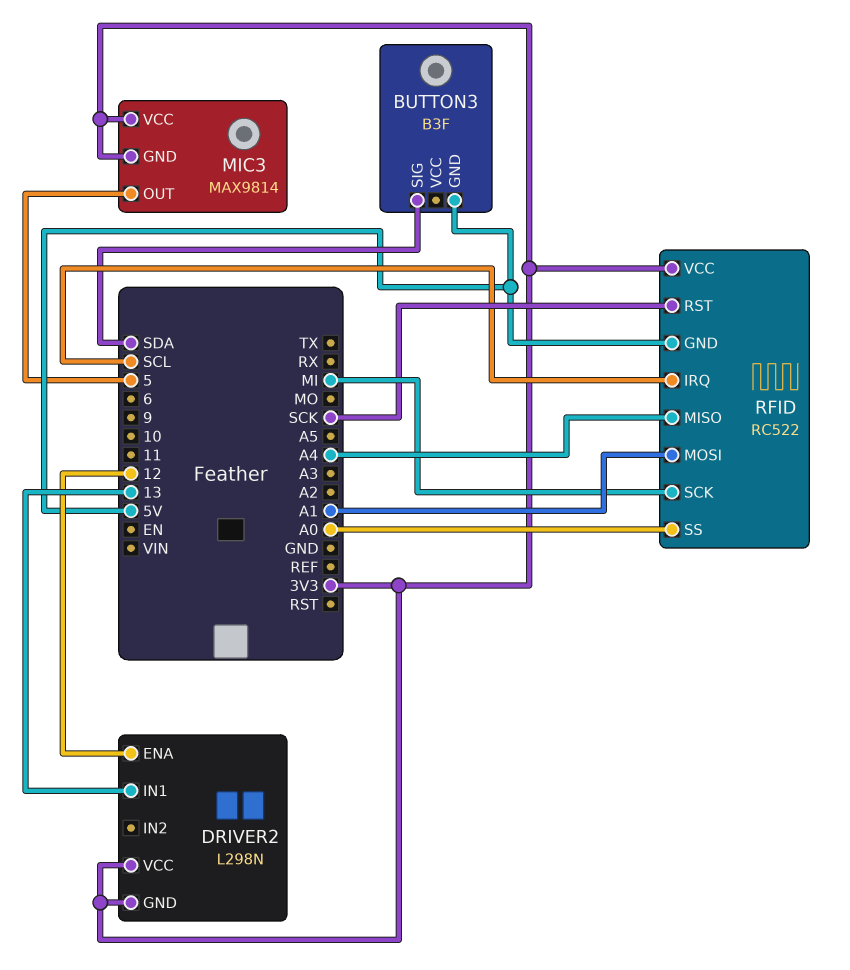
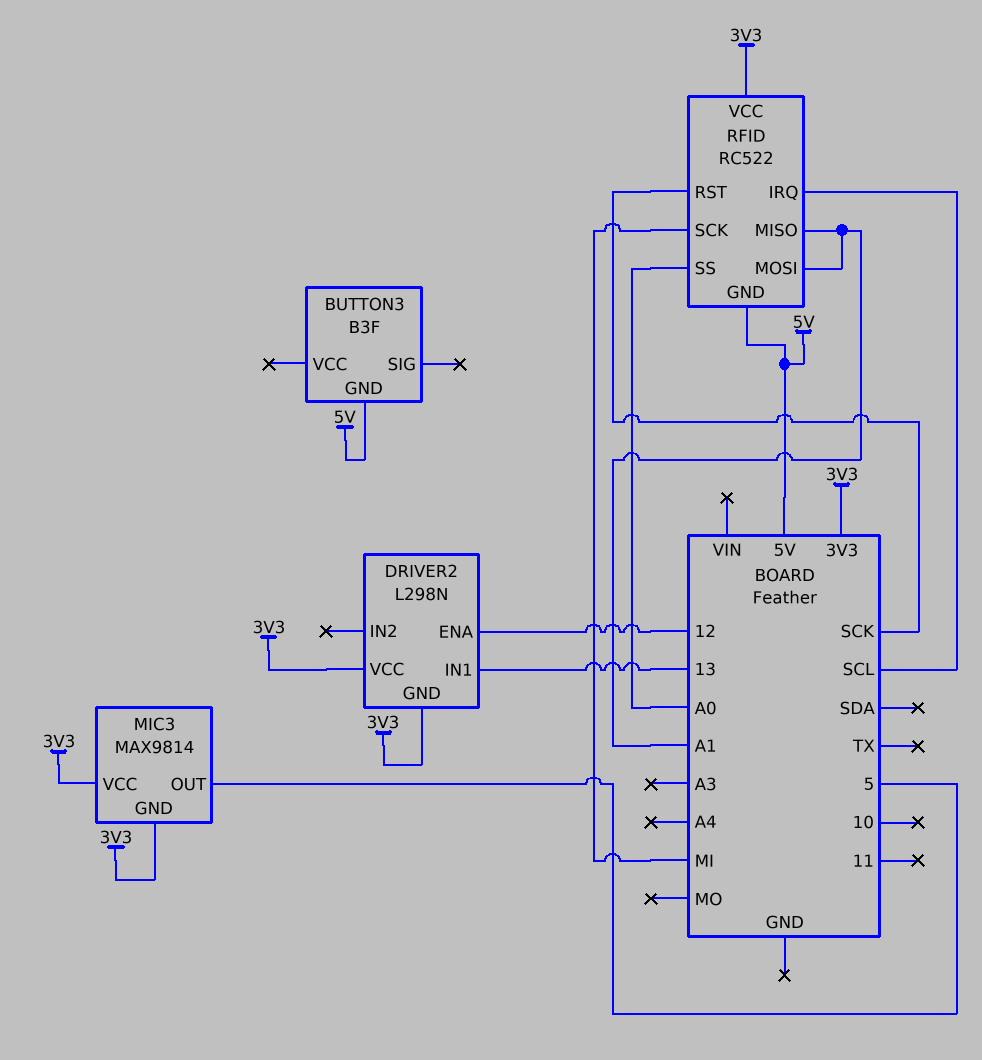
BUTTON3 pin SIG: SDA -> none
RFID pin MISO: A4 -> A1

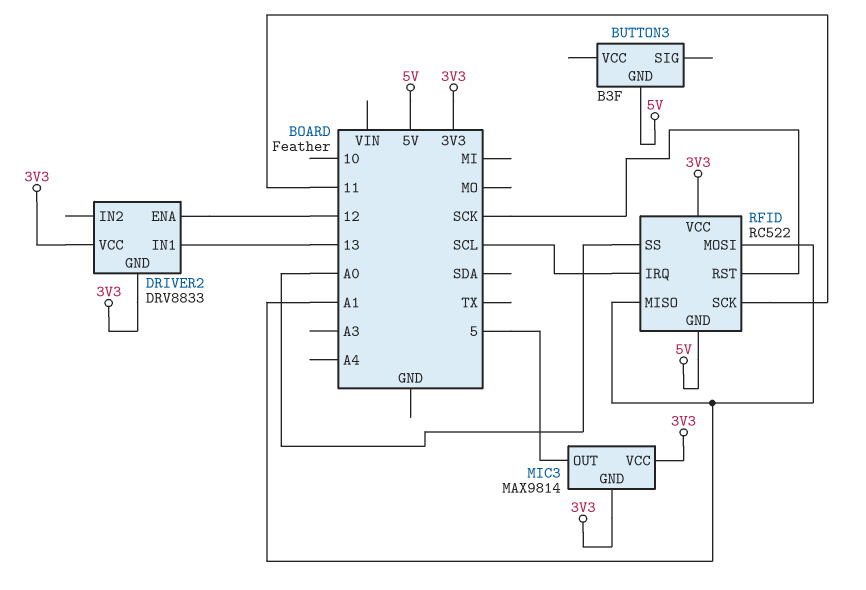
DRIVER2: L298N -> DRV8833
RFID pin SCK: MI -> 11

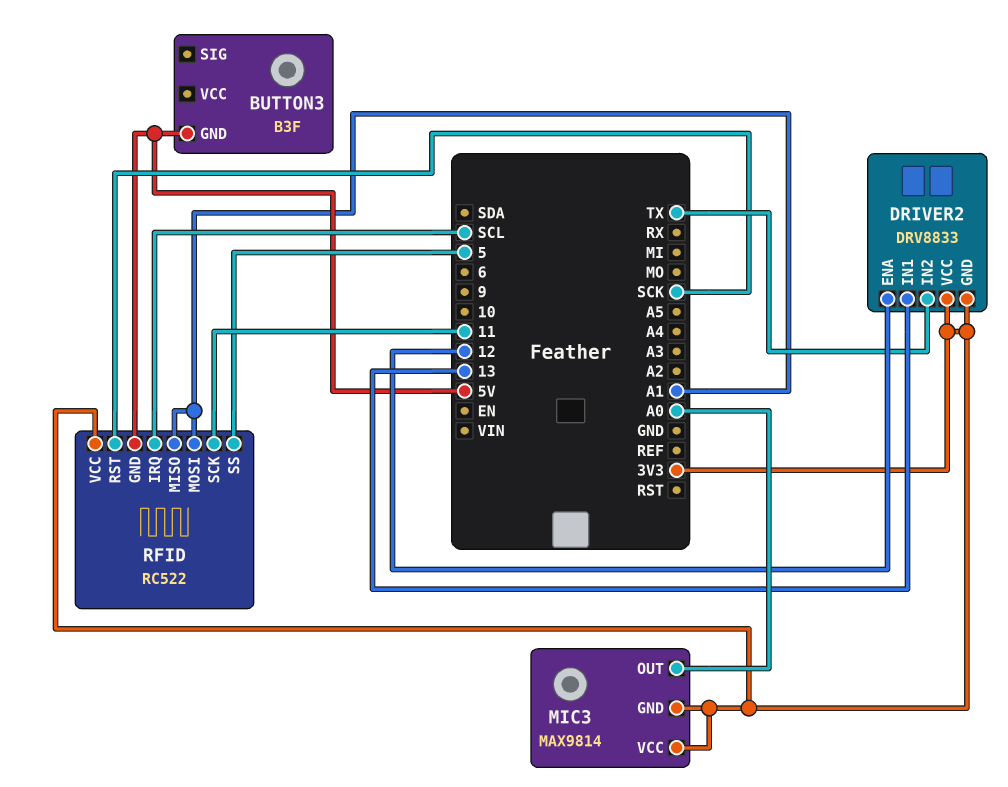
DRIVER2 pin IN2: none -> TX
MIC3 pin OUT: 5 -> A0
RFID pin SS: A0 -> 5

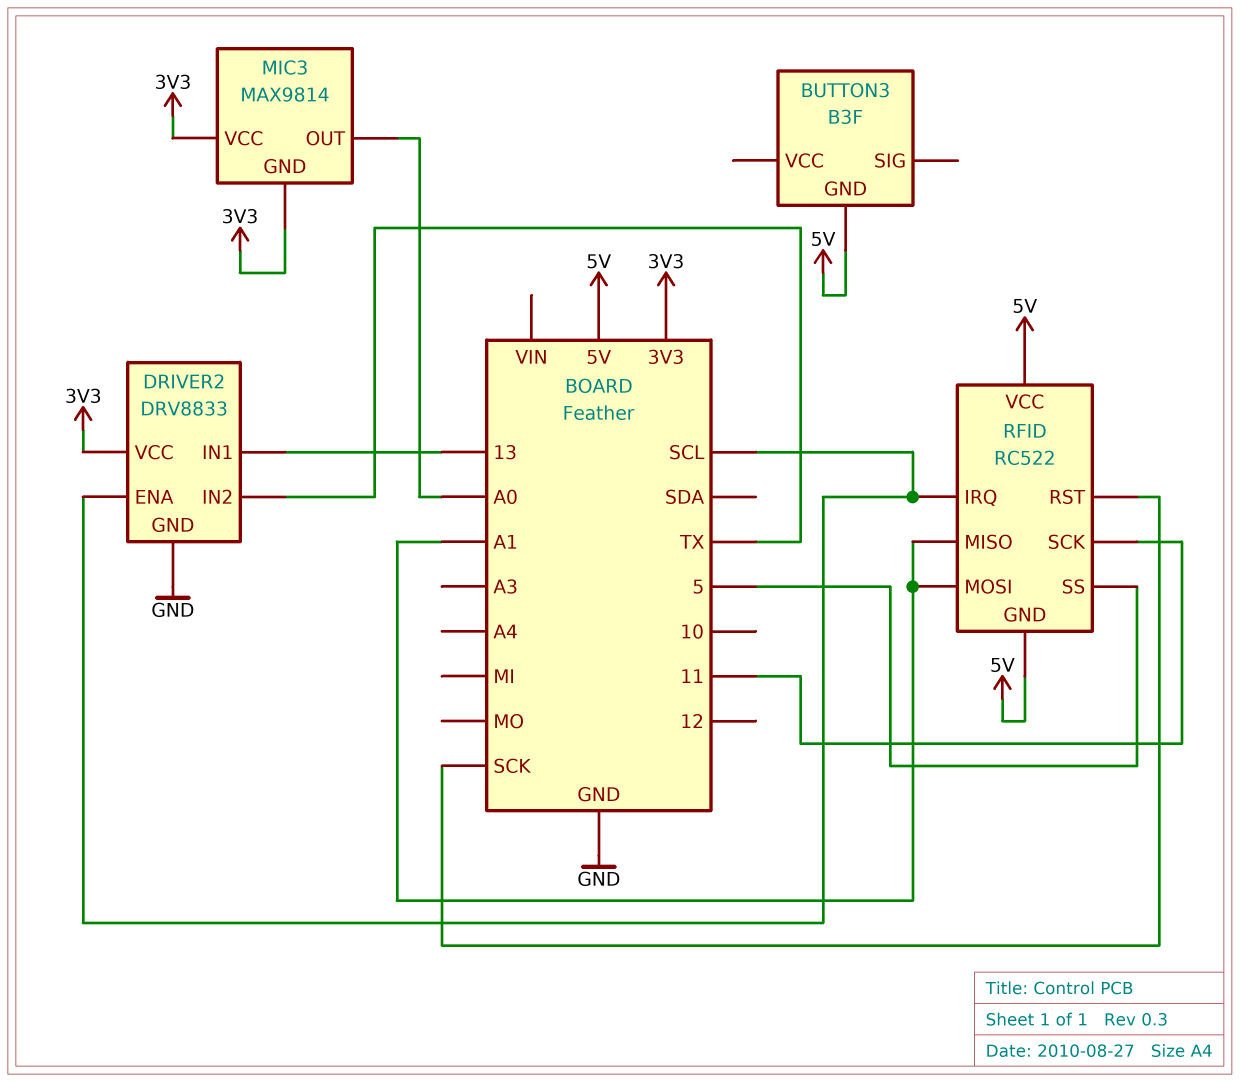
DRIVER2 pin ENA: 12 -> SCL
DRIVER2 pin GND: 3V3 -> GND
RFID pin VCC: 3V3 -> 5V

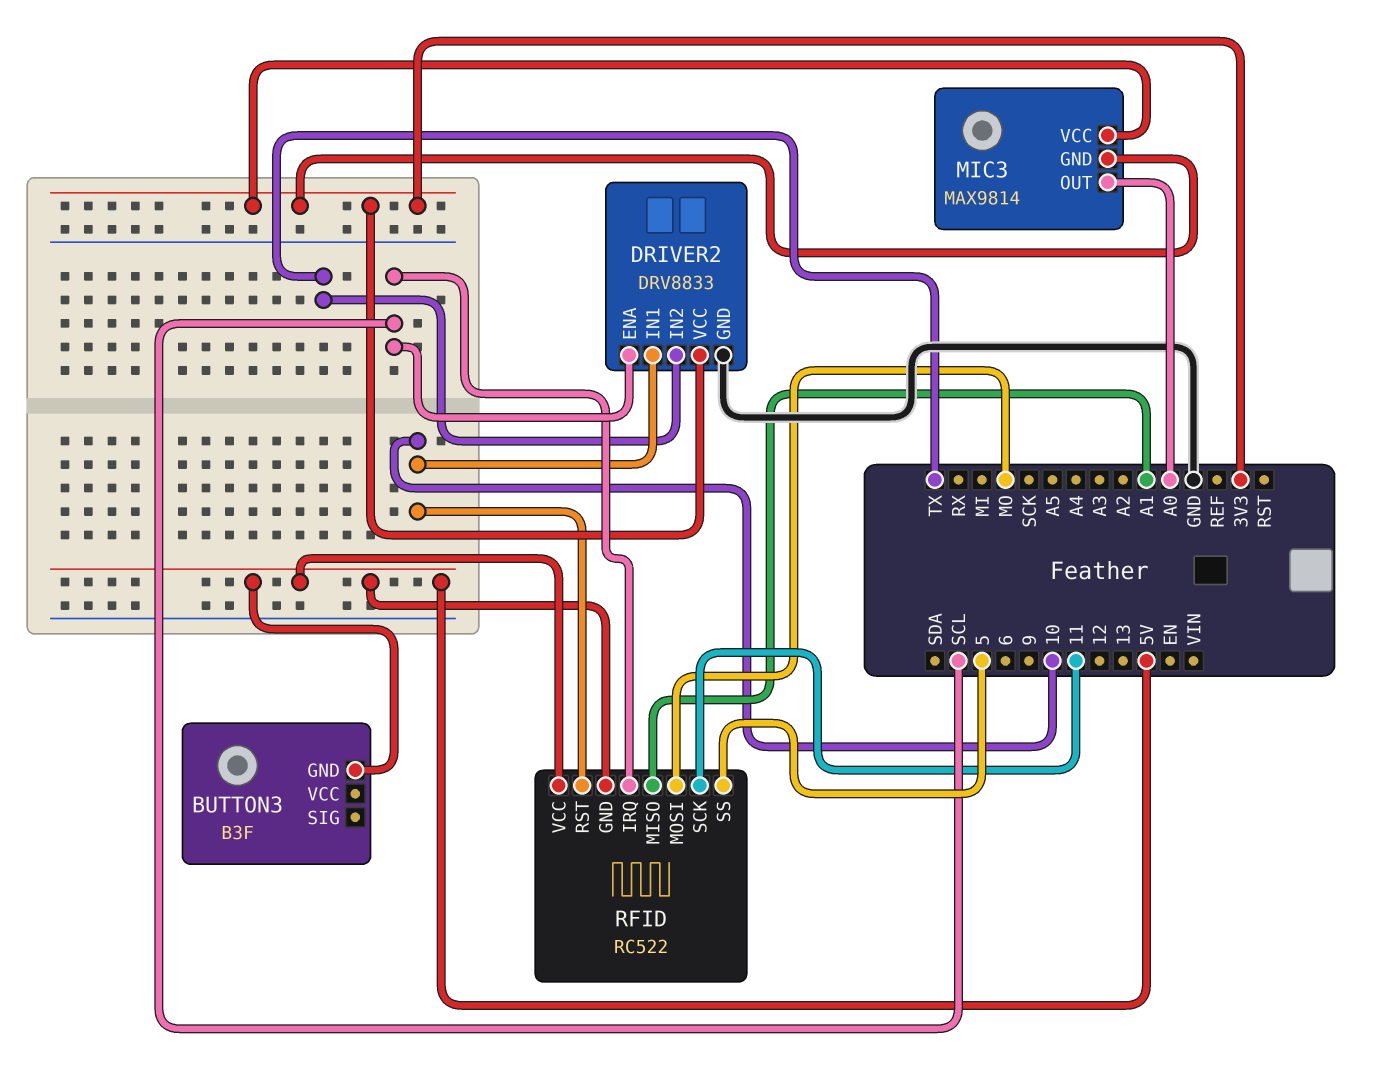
DRIVER2 pin IN1: 13 -> 10
RFID pin MOSI: A1 -> MO
RFID pin RST: SCK -> 10

